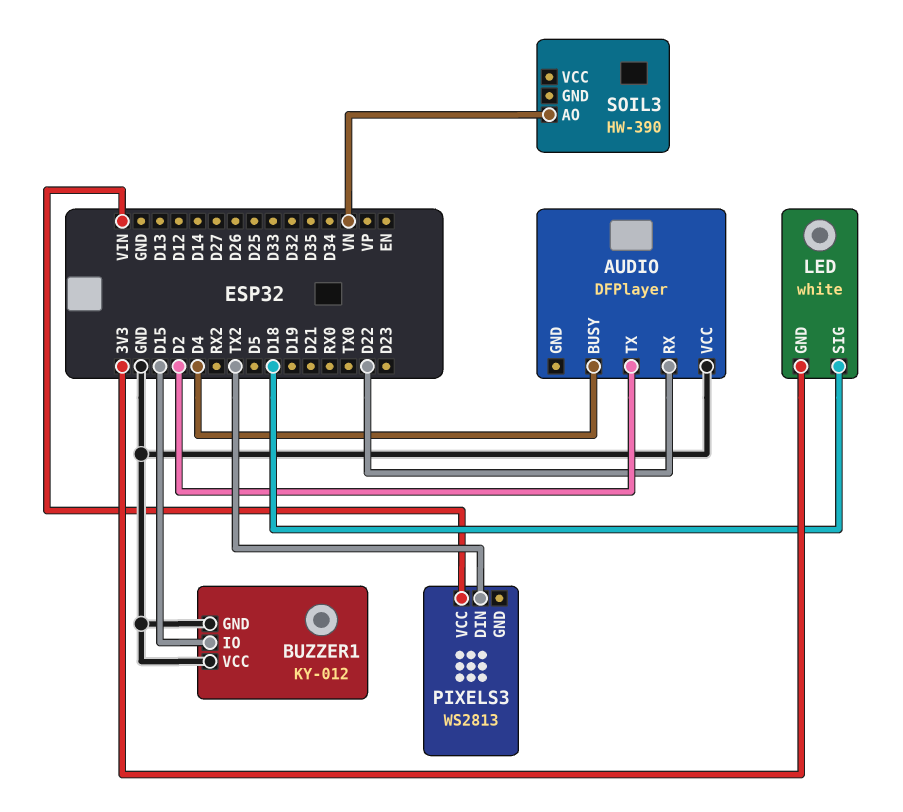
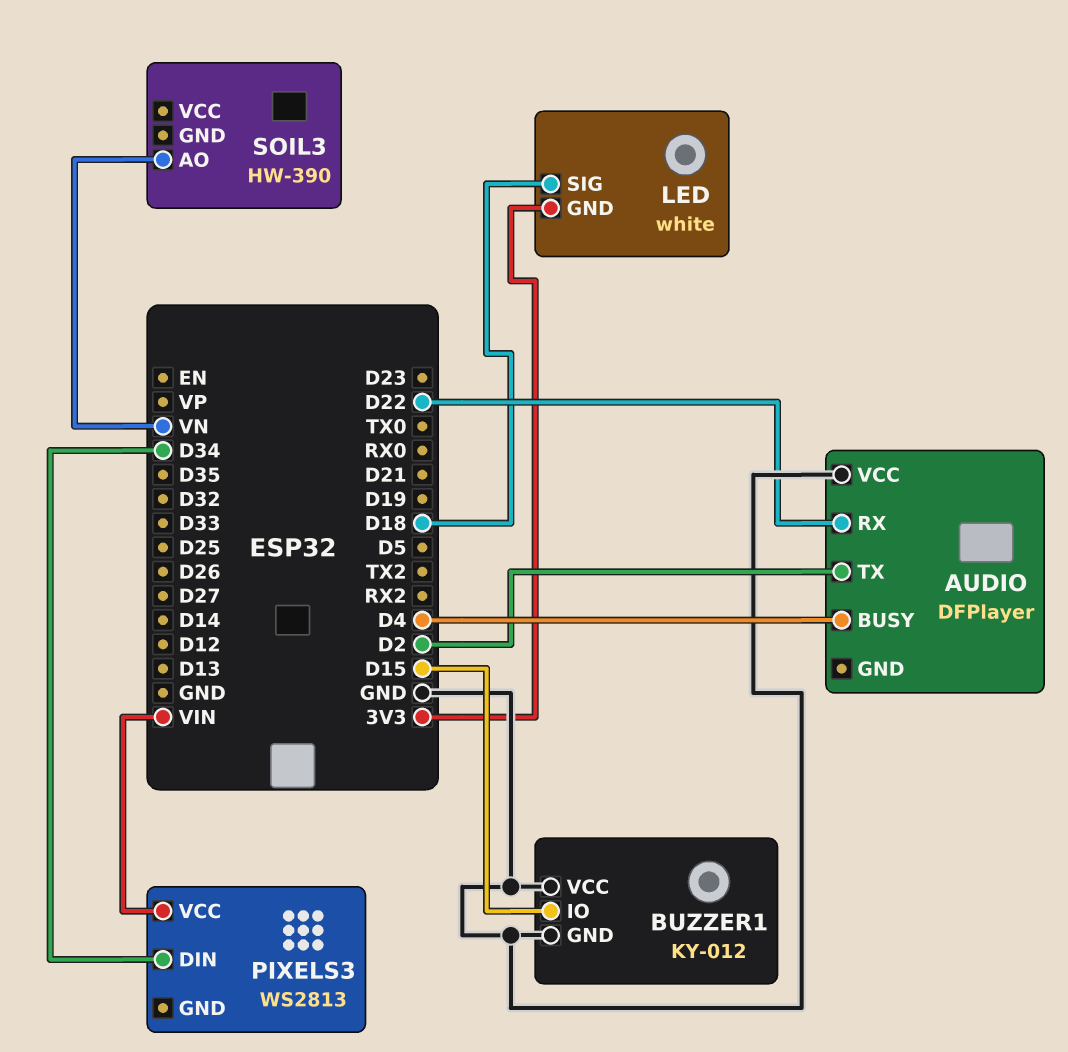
PIXELS3 pin DIN: TX2 -> D34

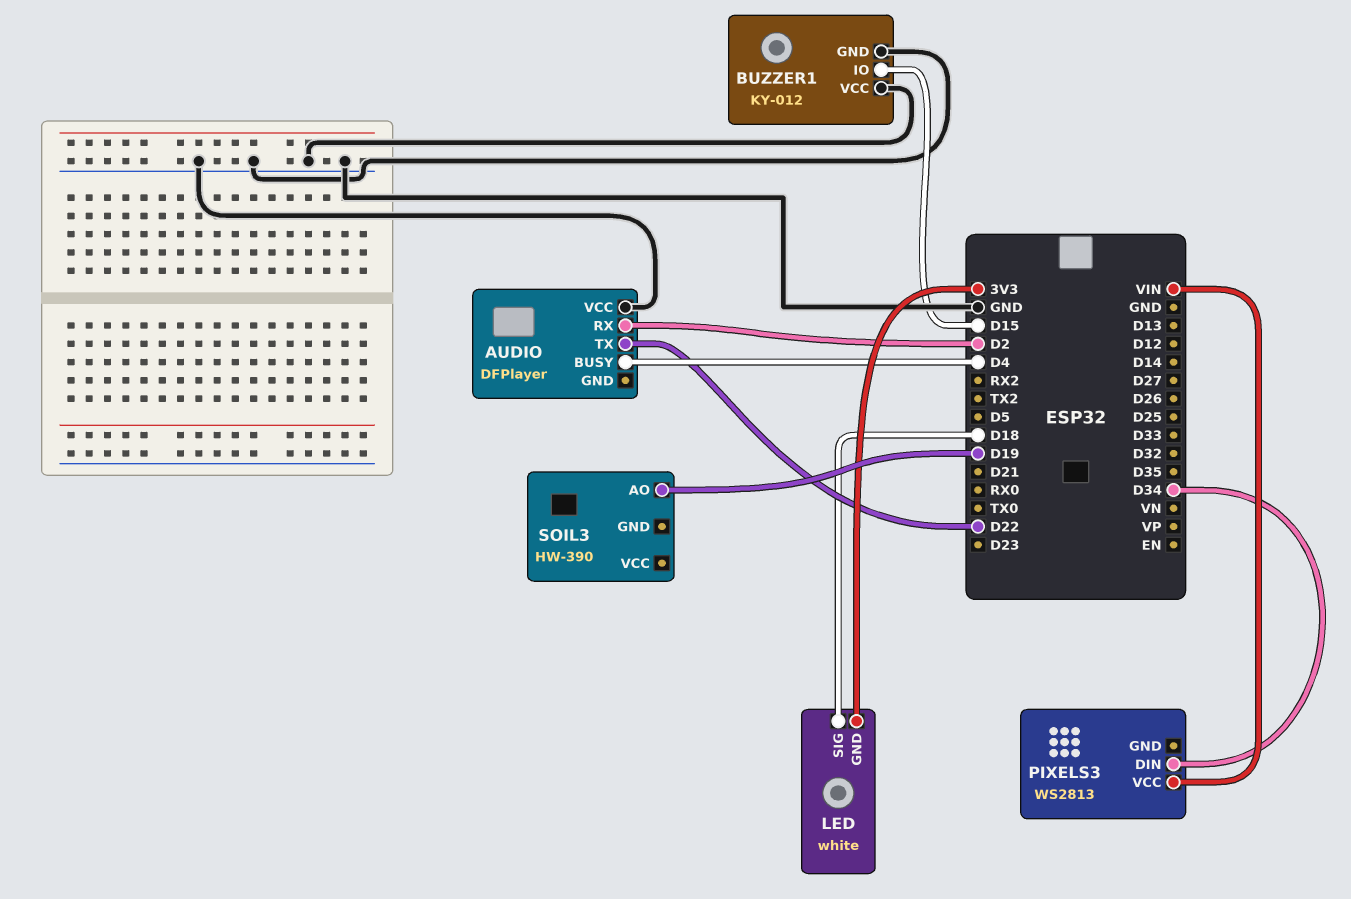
AUDIO pin RX: D22 -> D2
AUDIO pin TX: D2 -> D22
SOIL3 pin AO: VN -> D19

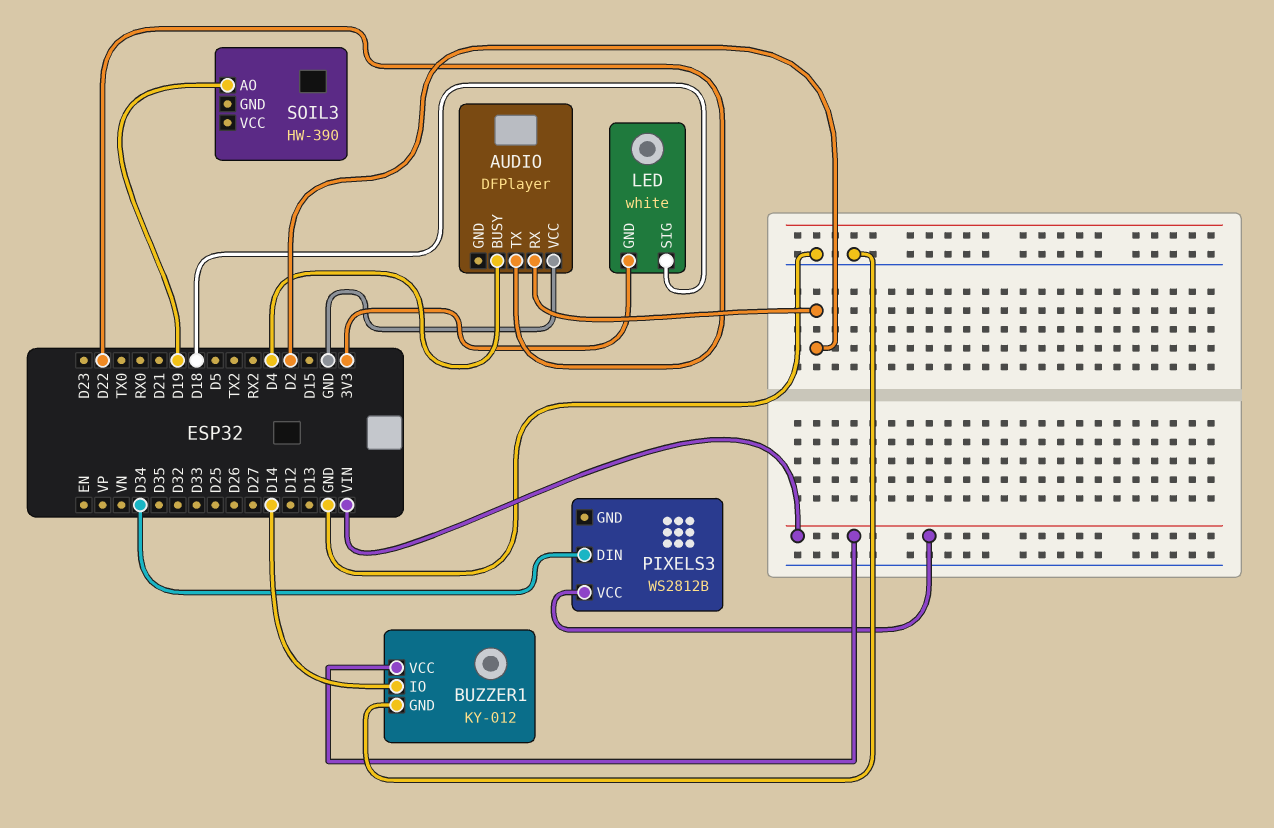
BUZZER1 pin IO: D15 -> D14
BUZZER1 pin VCC: GND -> VIN
PIXELS3: WS2813 -> WS2812B

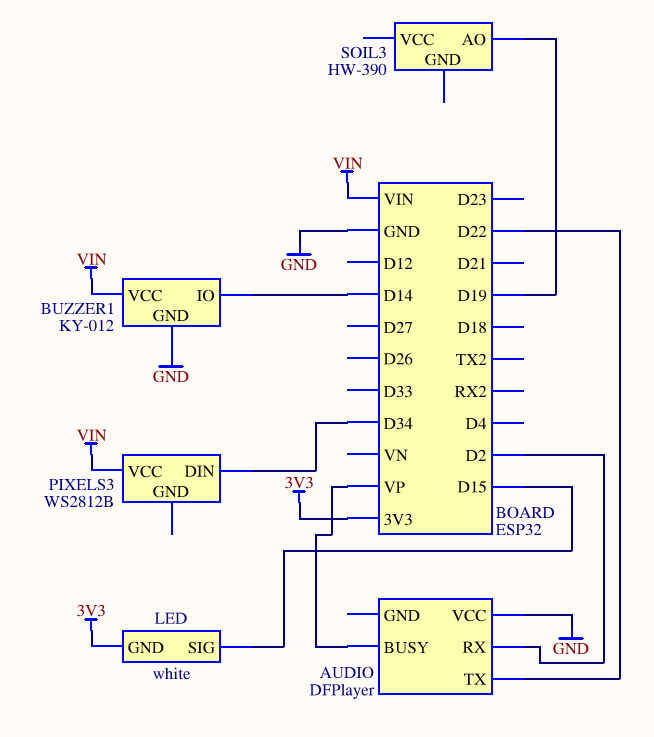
AUDIO pin BUSY: D4 -> VP
LED pin SIG: D18 -> D15

